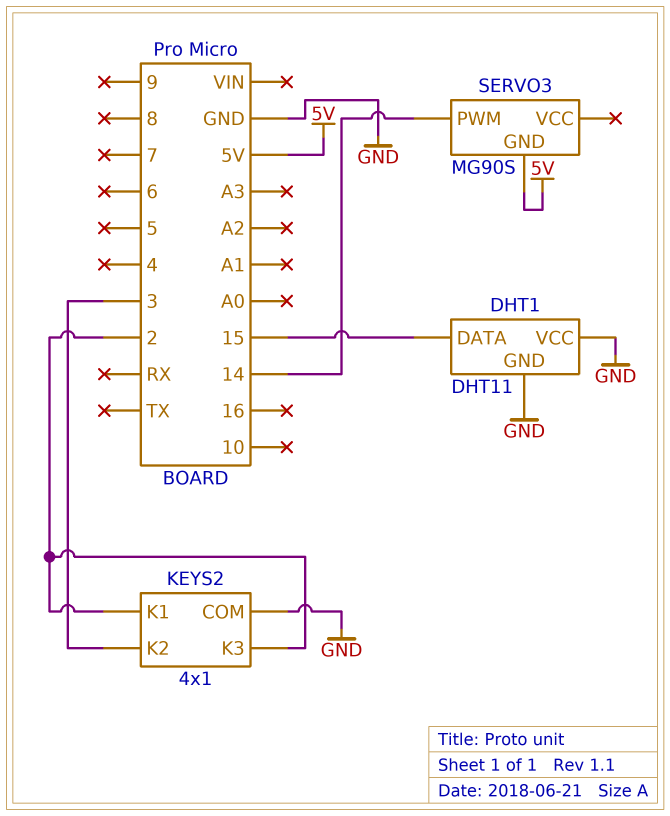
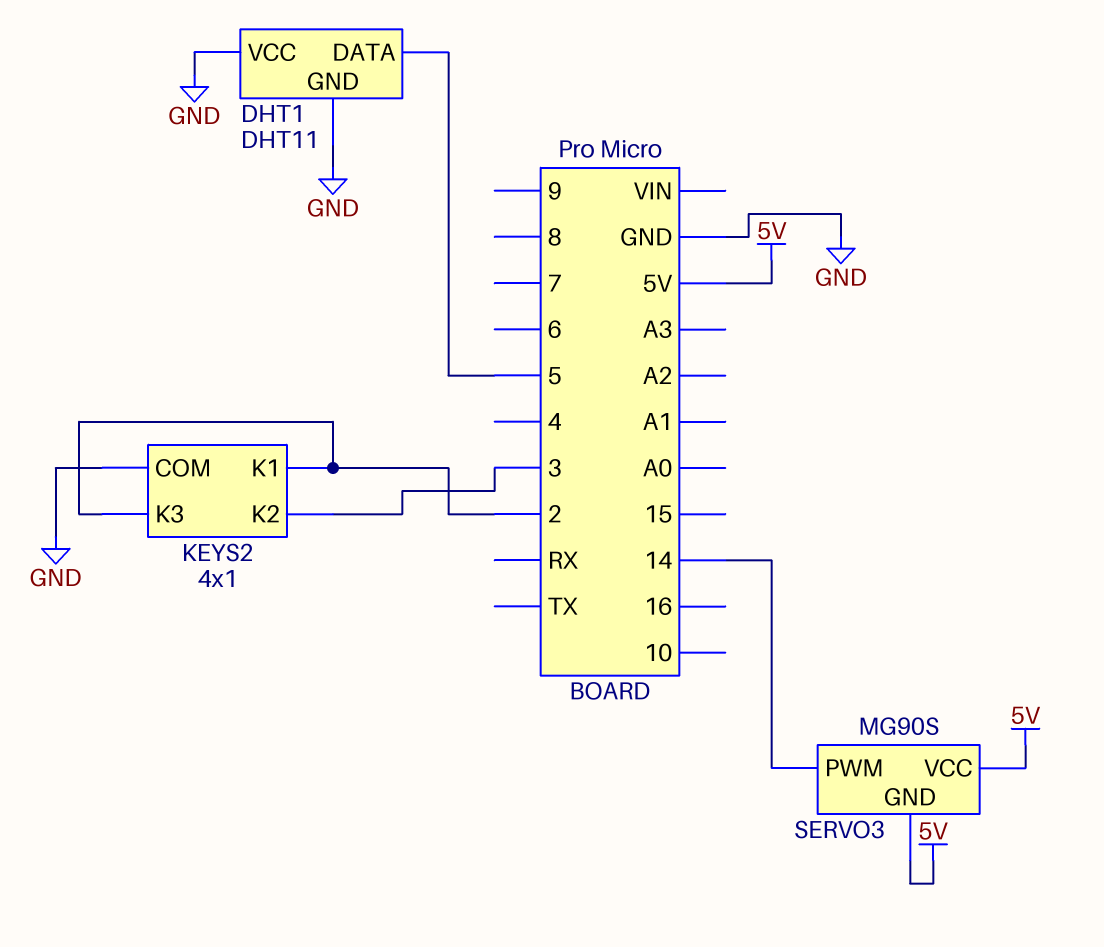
DHT1 pin DATA: 15 -> 5
SERVO3 pin VCC: none -> 5V

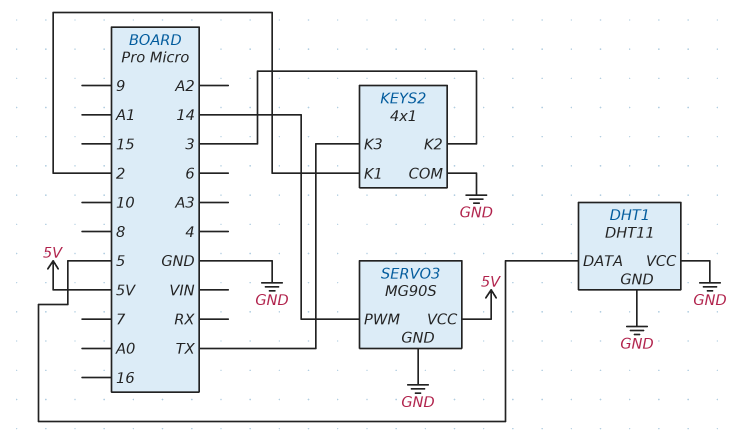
KEYS2 pin K3: 2 -> TX
SERVO3 pin GND: 5V -> GND

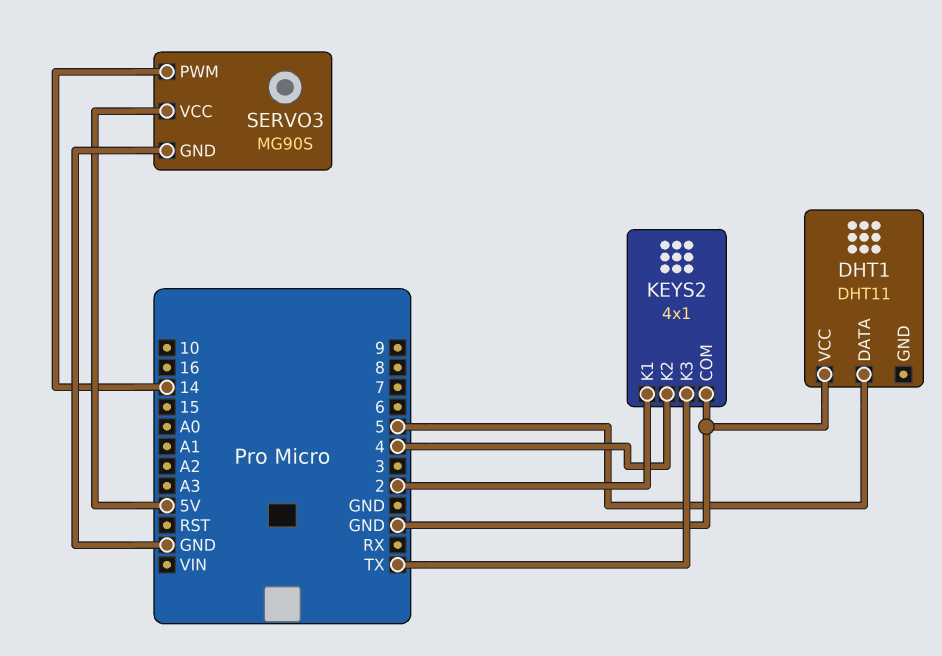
DHT1 pin GND: GND -> none
KEYS2 pin K2: 3 -> 4

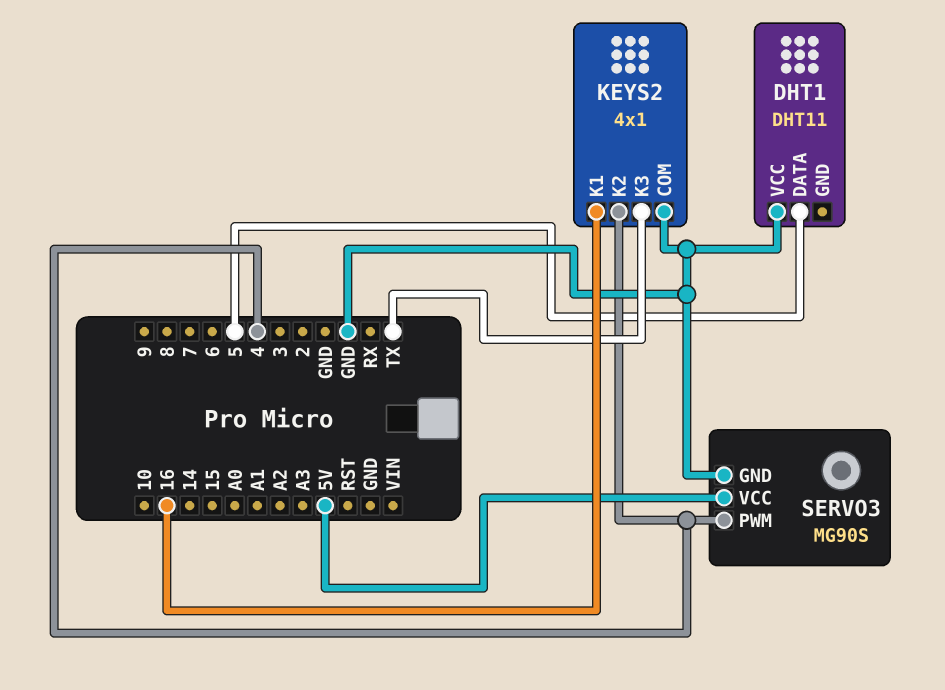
KEYS2 pin K1: 2 -> 16
SERVO3 pin PWM: 14 -> 4

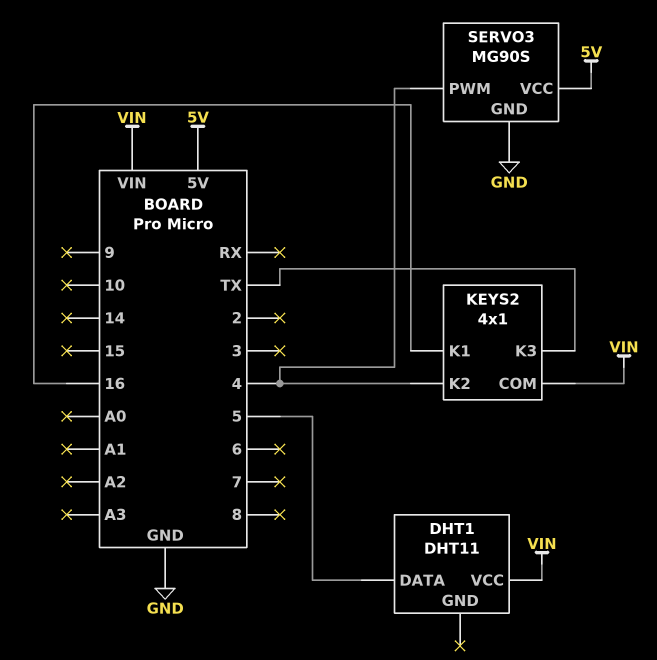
DHT1 pin VCC: GND -> VIN
KEYS2 pin COM: GND -> VIN

